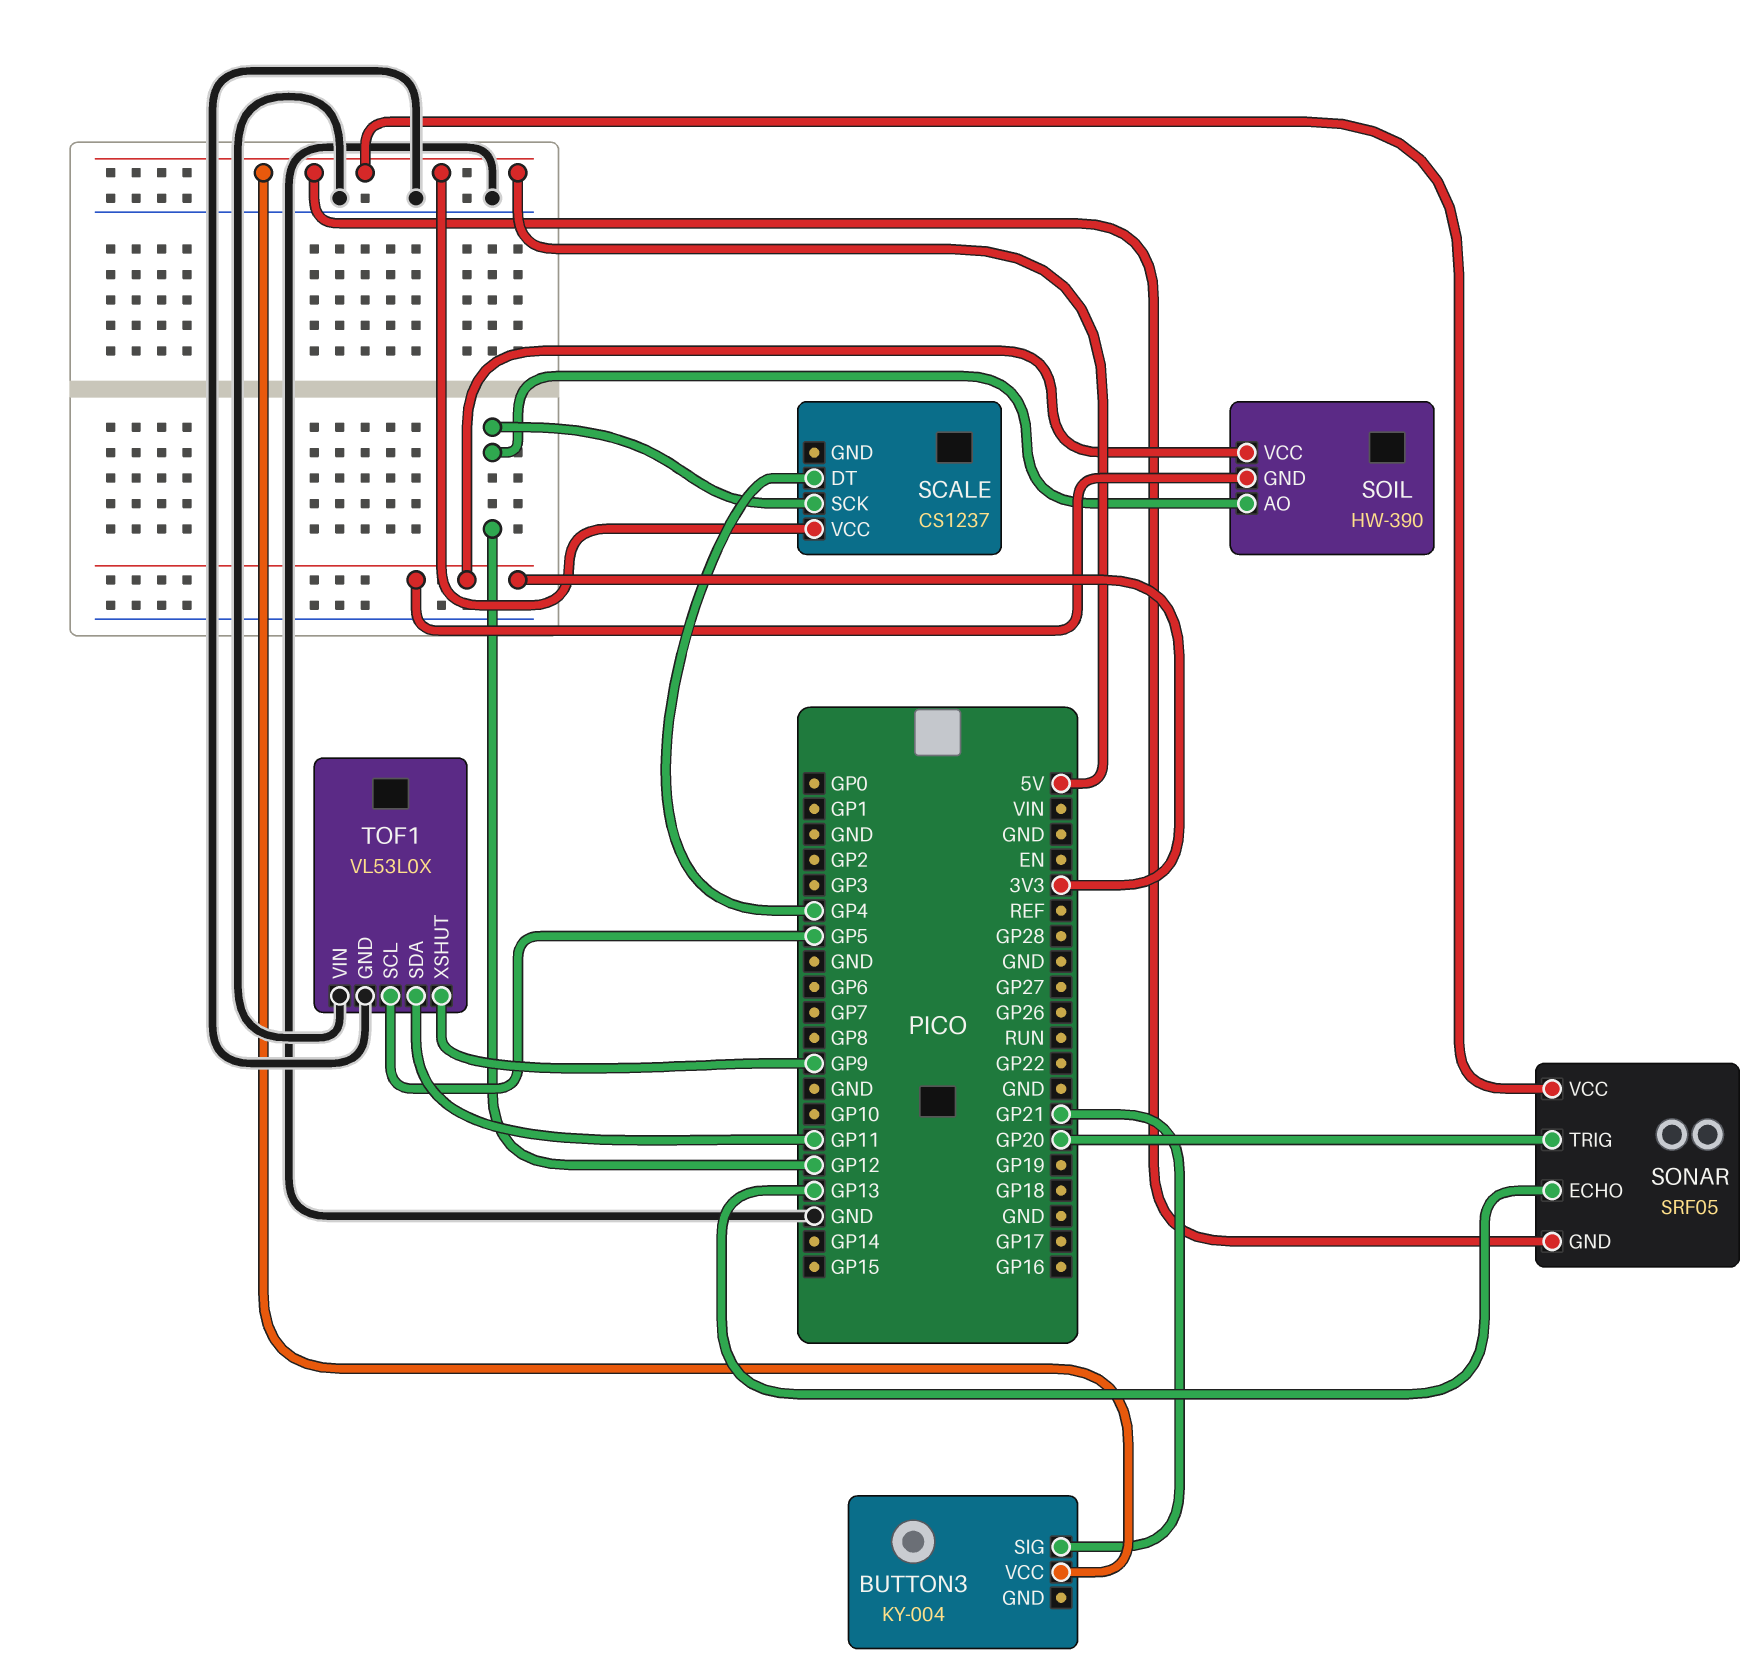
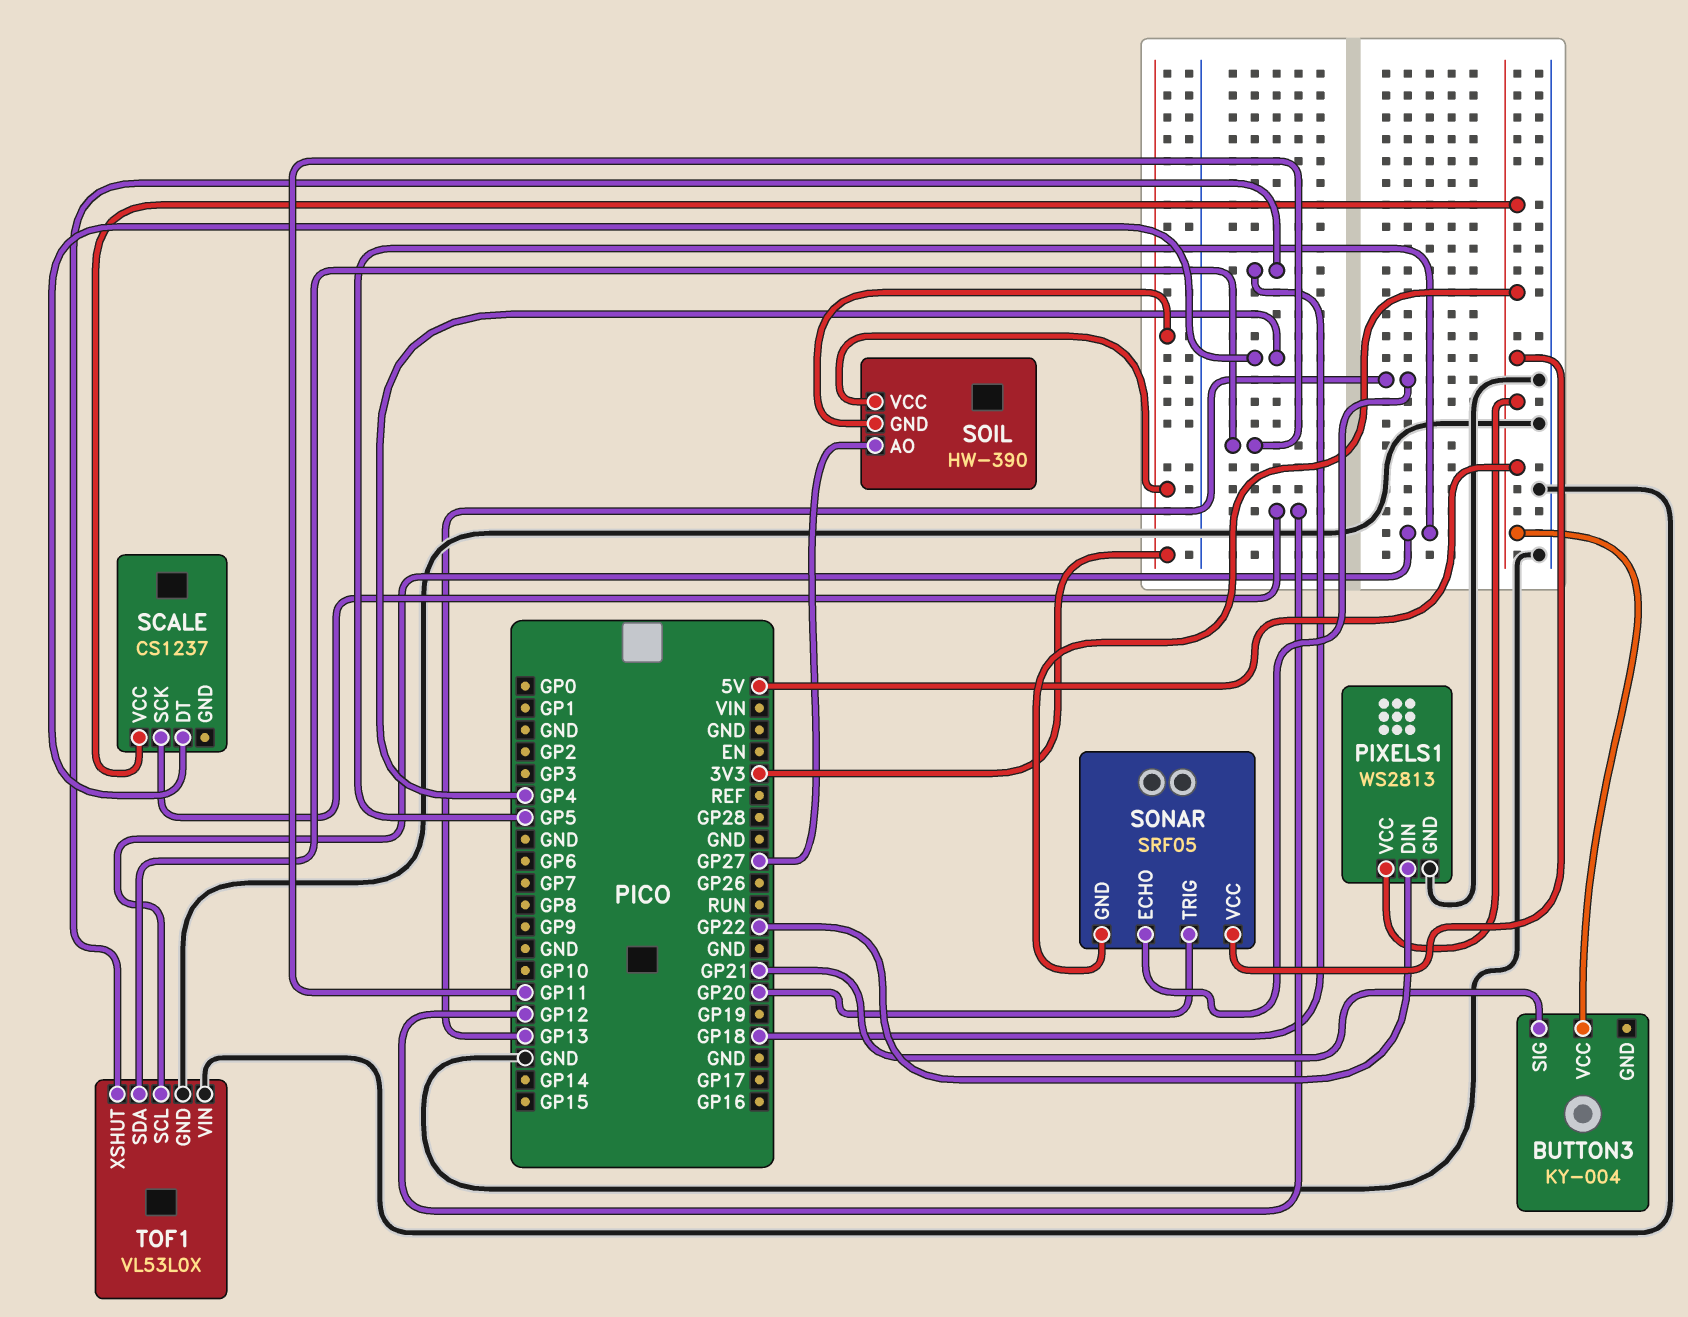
PIXELS1: none -> WS2813
PIXELS1 pin DIN: none -> GP22
PIXELS1 pin GND: none -> GND
PIXELS1 pin VCC: none -> 5V
SOIL pin AO: GP12 -> GP27
TOF1 pin XSHUT: GP9 -> GP18

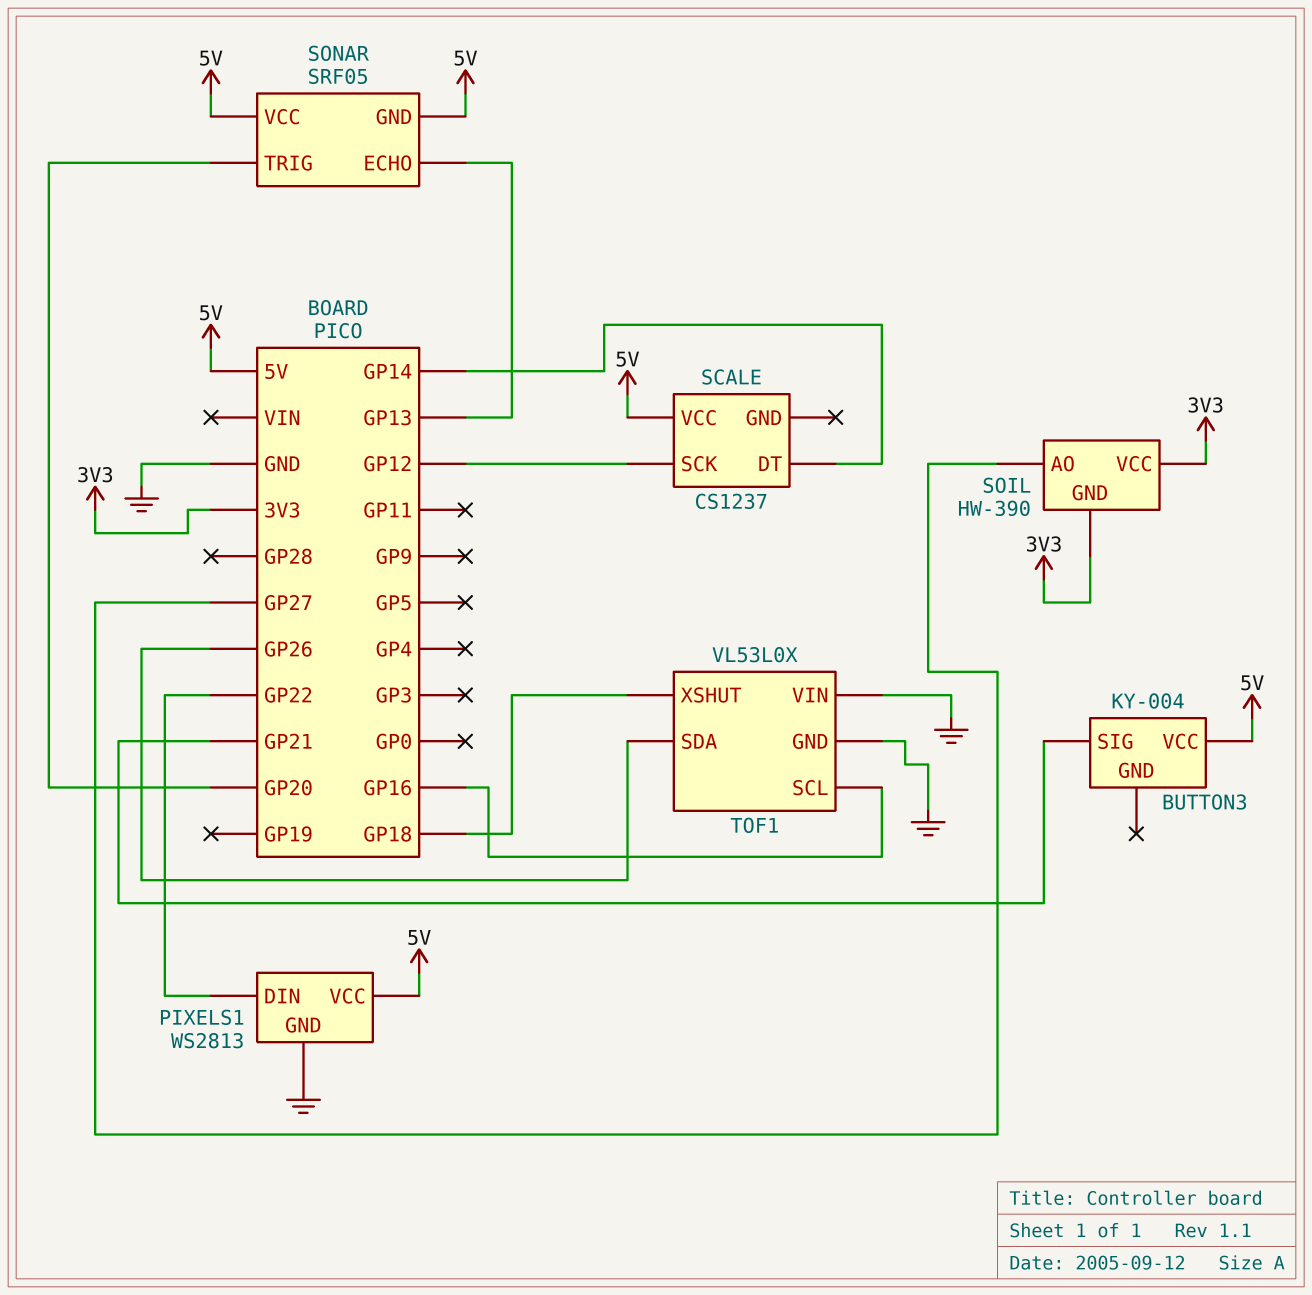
SCALE pin DT: GP4 -> GP14
TOF1 pin SCL: GP5 -> GP16
TOF1 pin SDA: GP11 -> GP26

